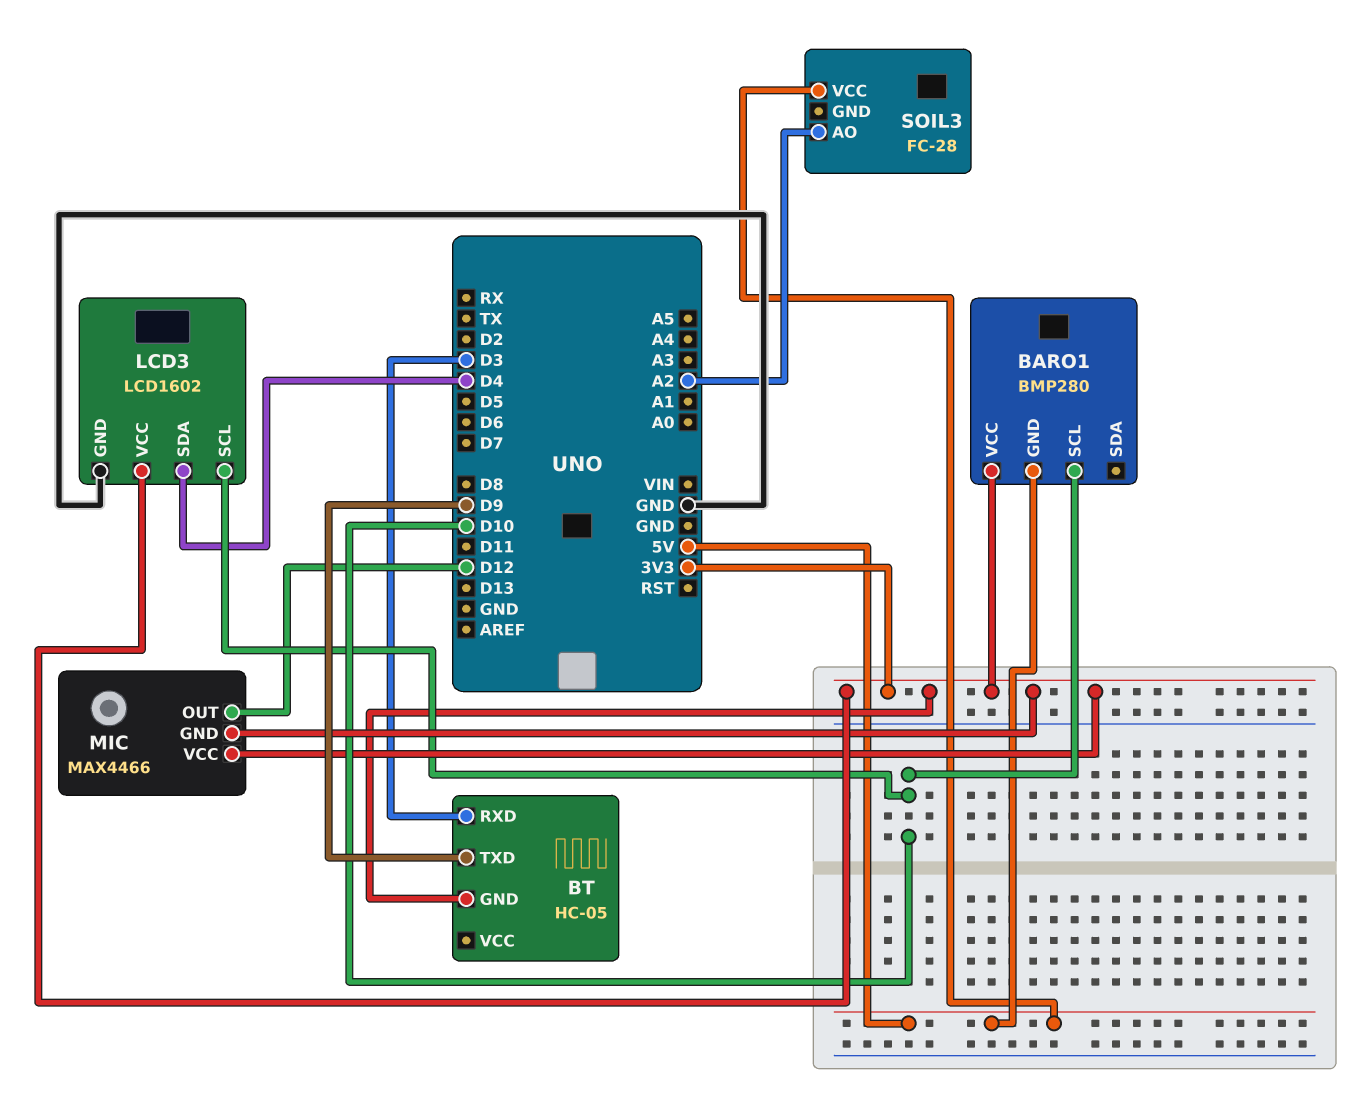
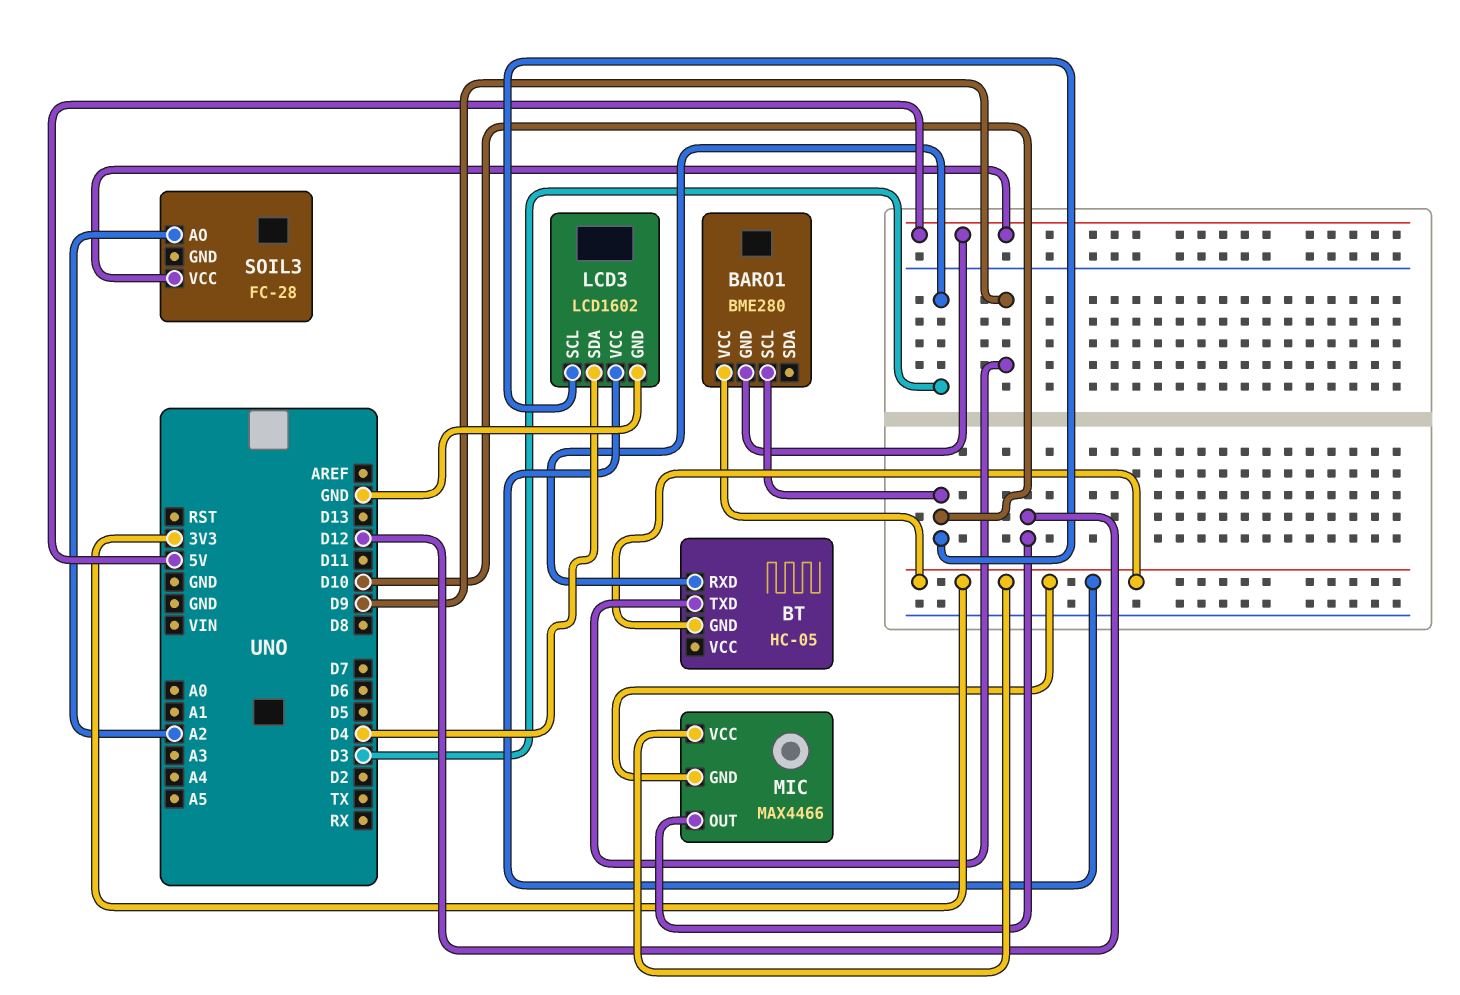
BARO1: BMP280 -> BME280

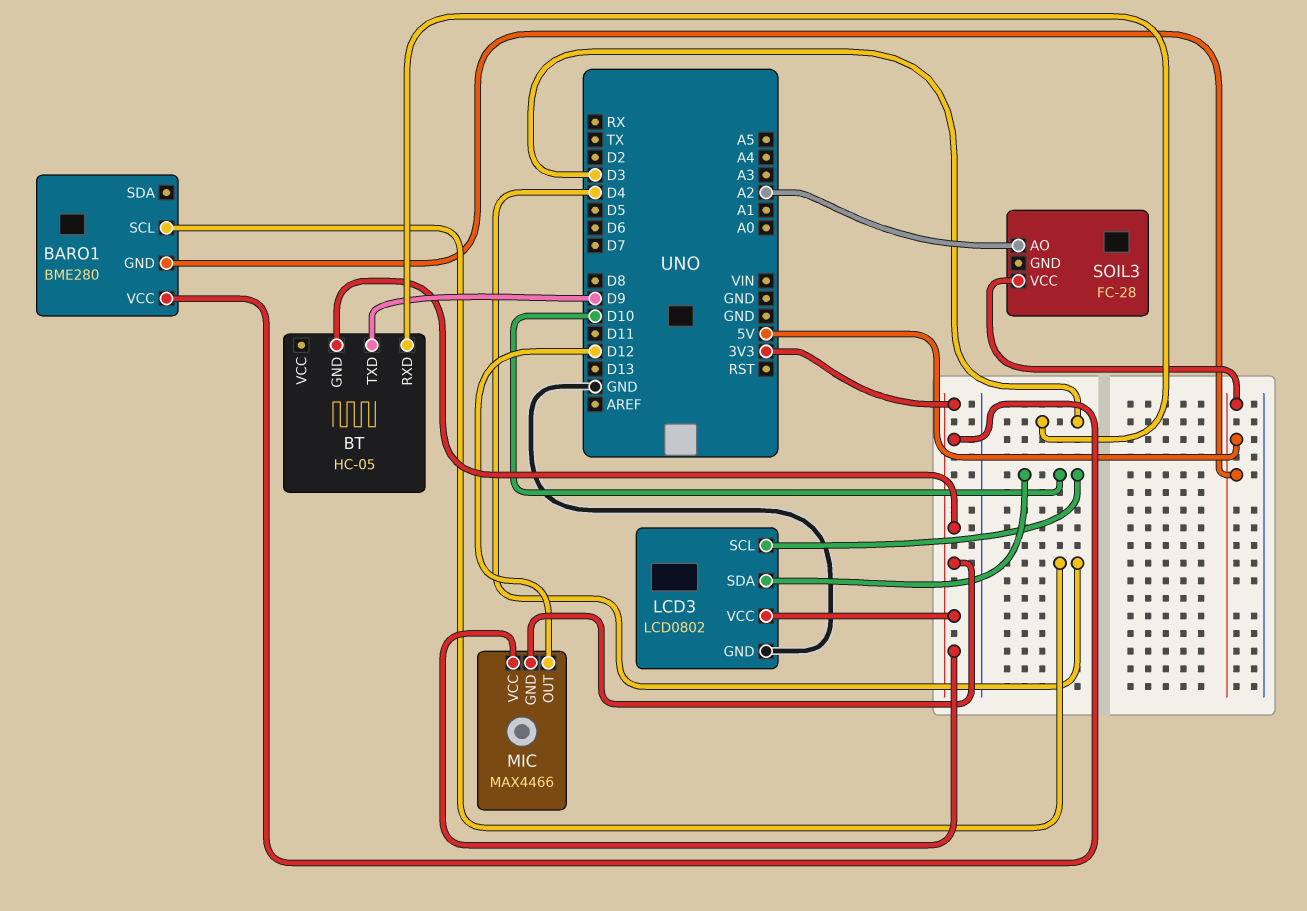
BARO1 pin SCL: D10 -> D4
LCD3: LCD1602 -> LCD0802
LCD3 pin SDA: D4 -> D10

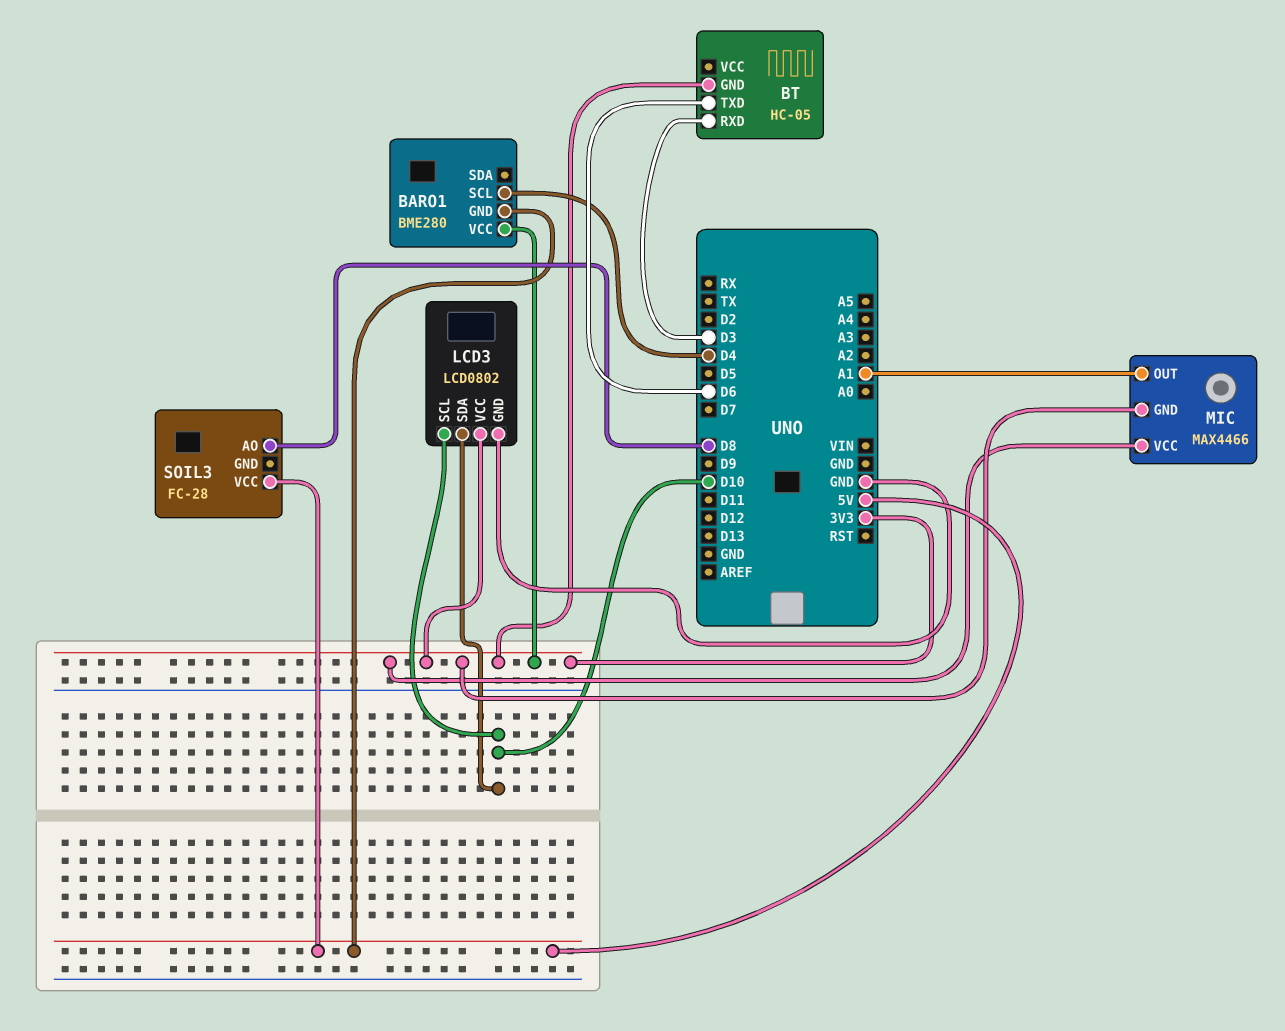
BT pin TXD: D9 -> D6
MIC pin OUT: D12 -> A1
SOIL3 pin AO: A2 -> D8

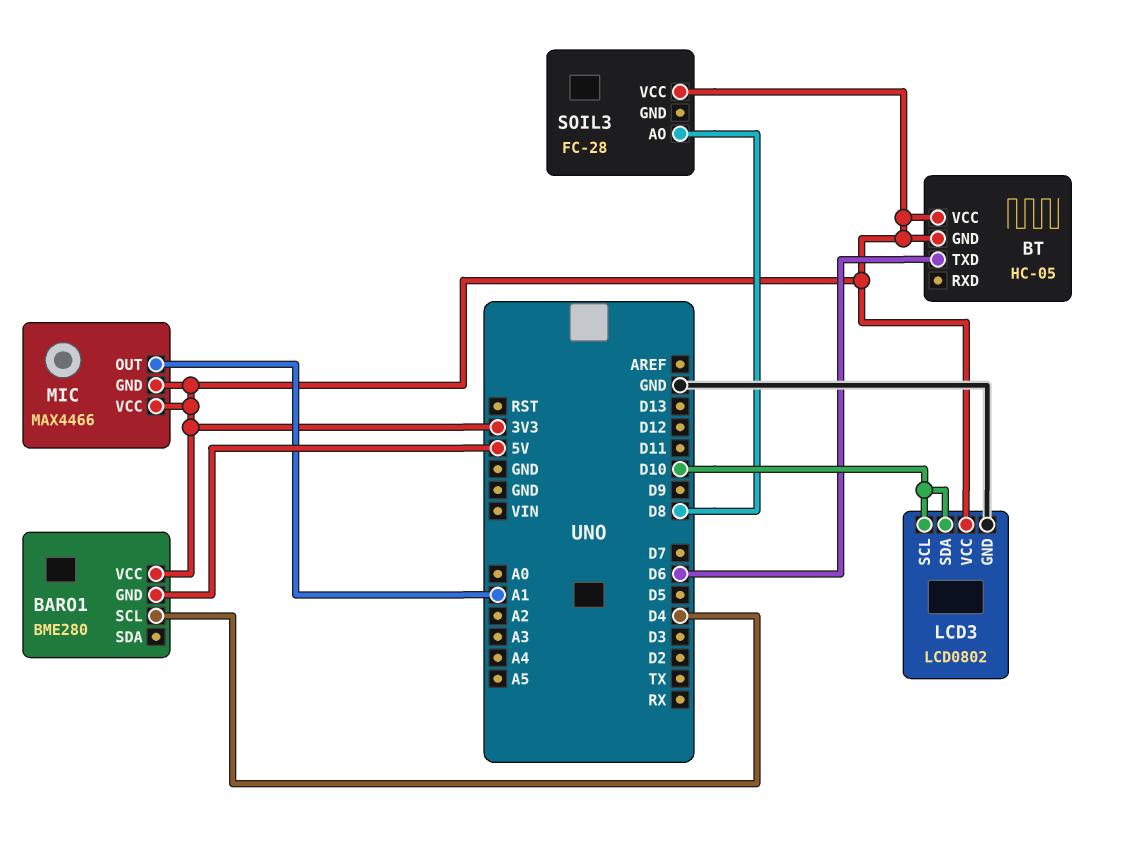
BT pin RXD: D3 -> none
BT pin VCC: none -> 3V3
SOIL3 pin VCC: 5V -> 3V3

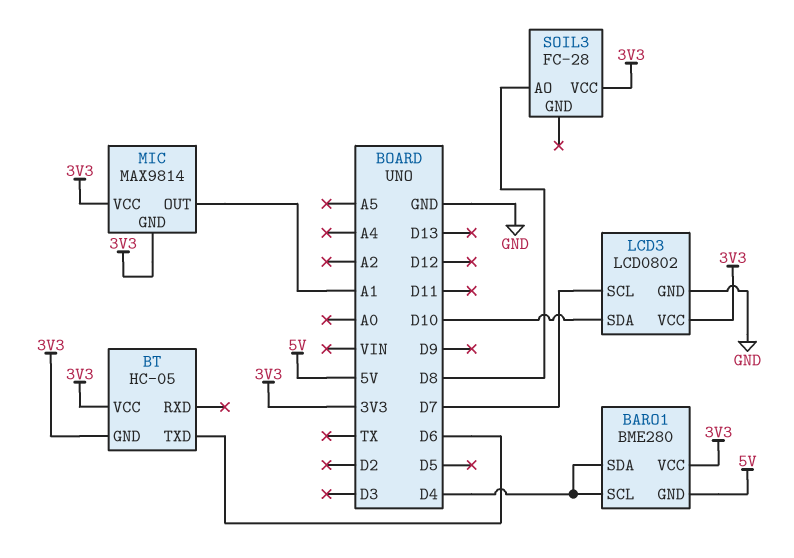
BARO1 pin SDA: none -> D4
LCD3 pin SCL: D10 -> D7
MIC: MAX4466 -> MAX9814

